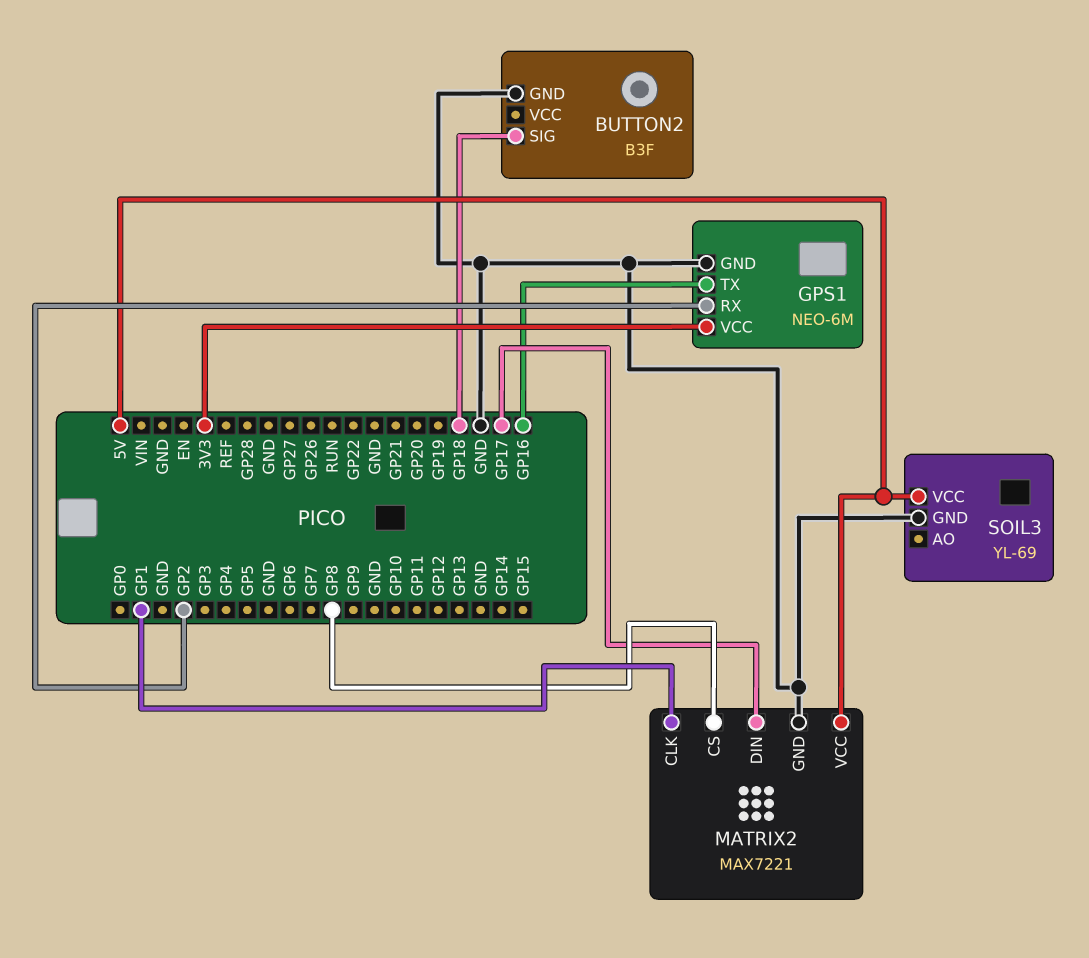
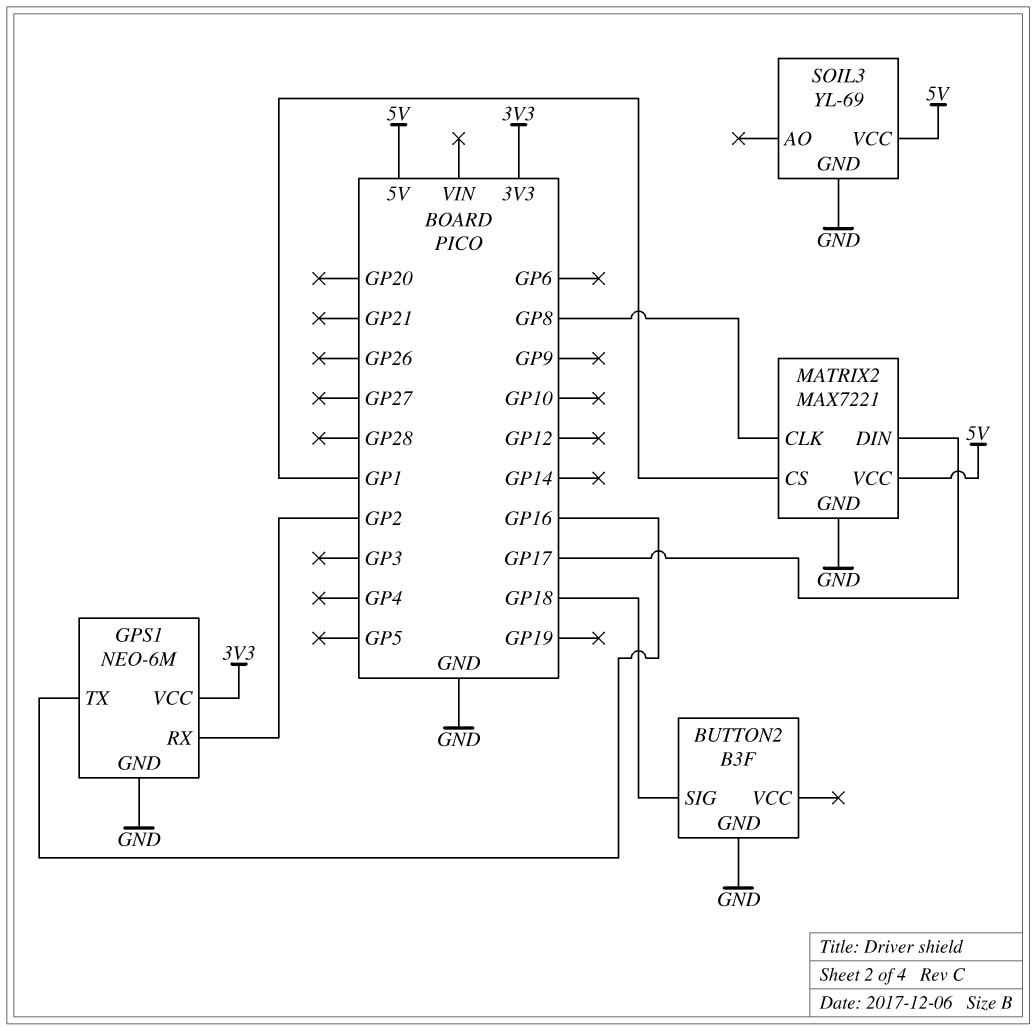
MATRIX2 pin CLK: GP1 -> GP8
MATRIX2 pin CS: GP8 -> GP1

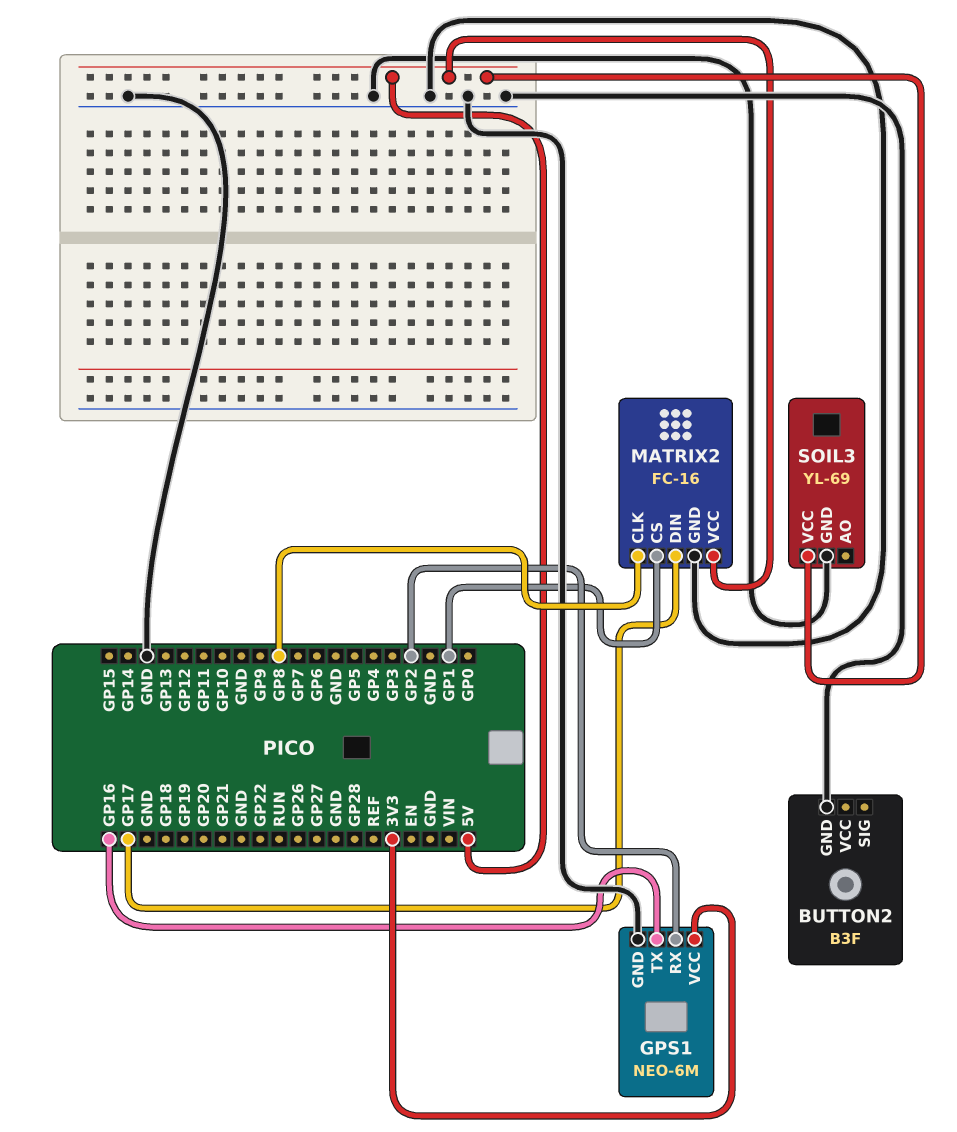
BUTTON2 pin SIG: GP18 -> none
MATRIX2: MAX7221 -> FC-16

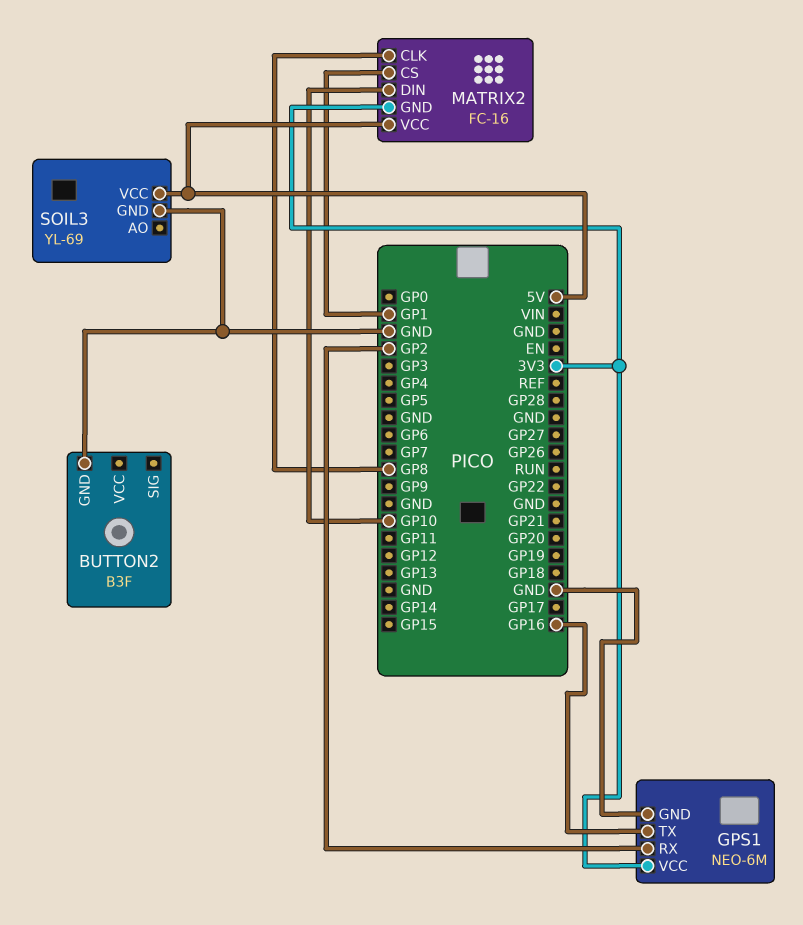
MATRIX2 pin DIN: GP17 -> GP10
MATRIX2 pin GND: GND -> 3V3

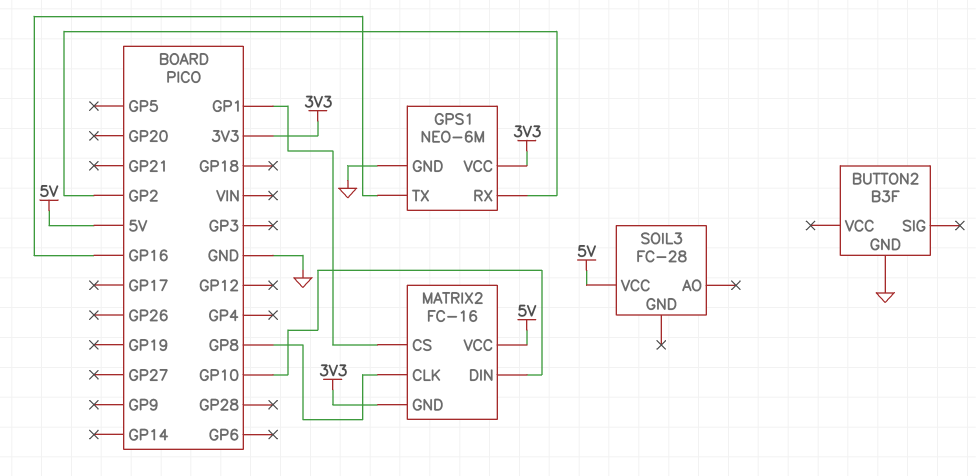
SOIL3: YL-69 -> FC-28
SOIL3 pin GND: GND -> none

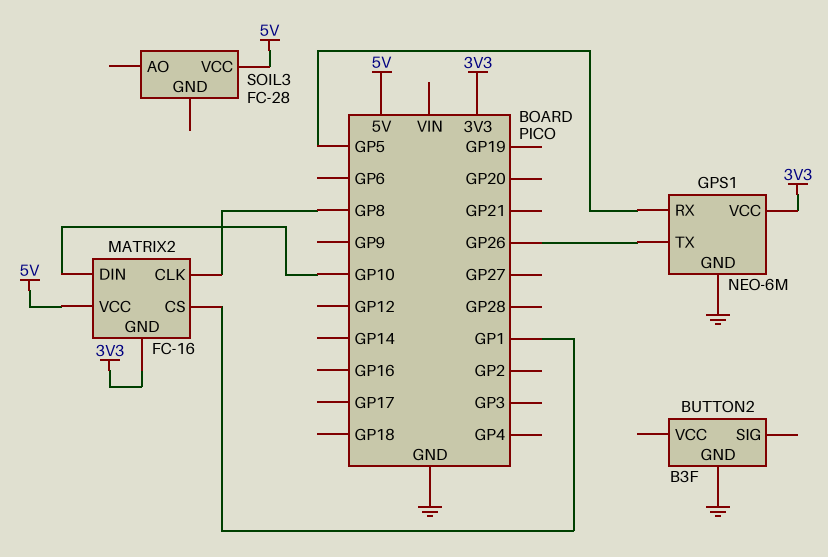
GPS1 pin RX: GP2 -> GP5
GPS1 pin TX: GP16 -> GP26

